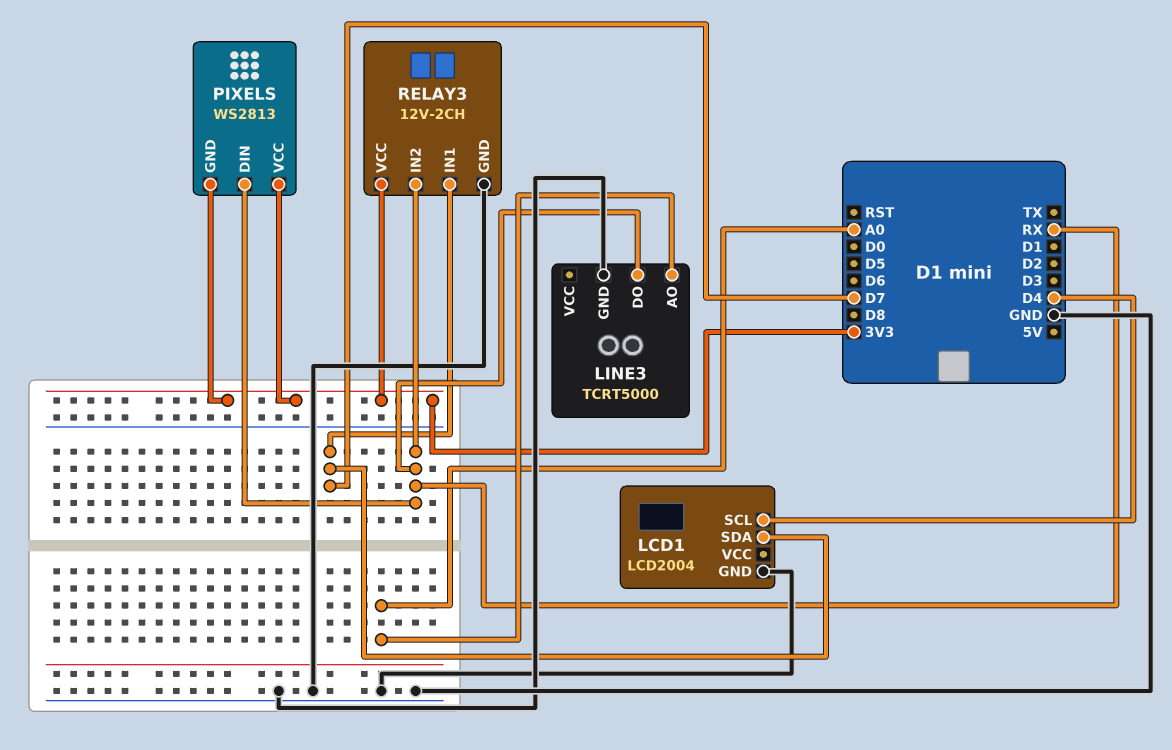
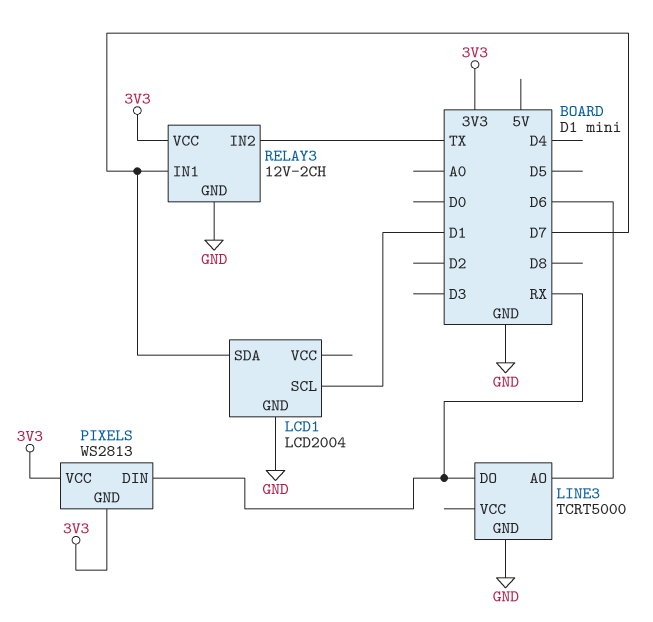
LCD1 pin SCL: D4 -> D1
LINE3 pin AO: A0 -> D6
RELAY3 pin IN2: RX -> TX

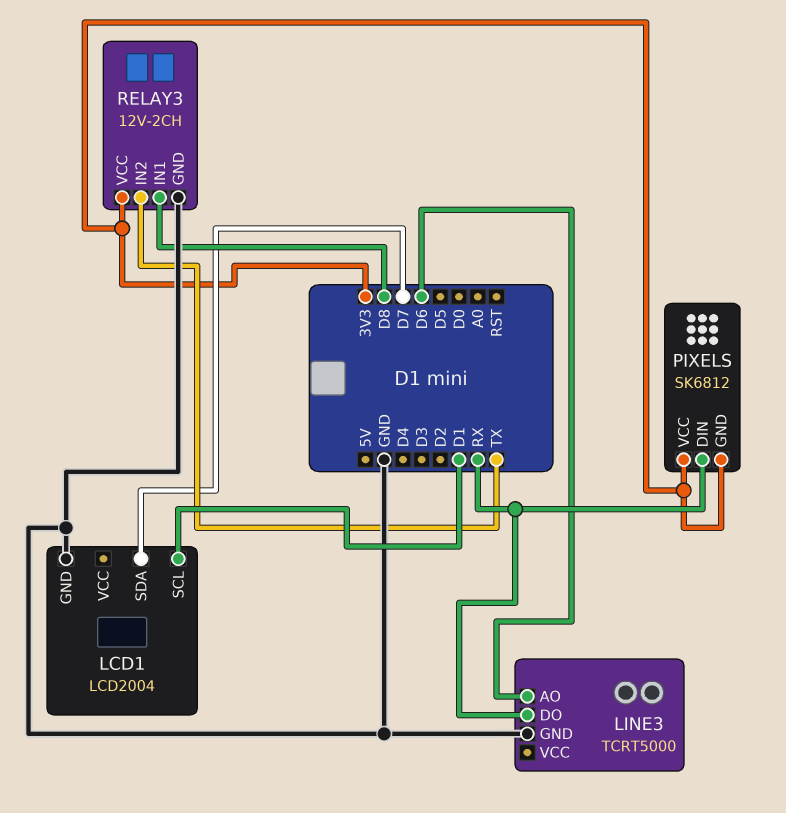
PIXELS: WS2813 -> SK6812
RELAY3 pin IN1: D7 -> D8

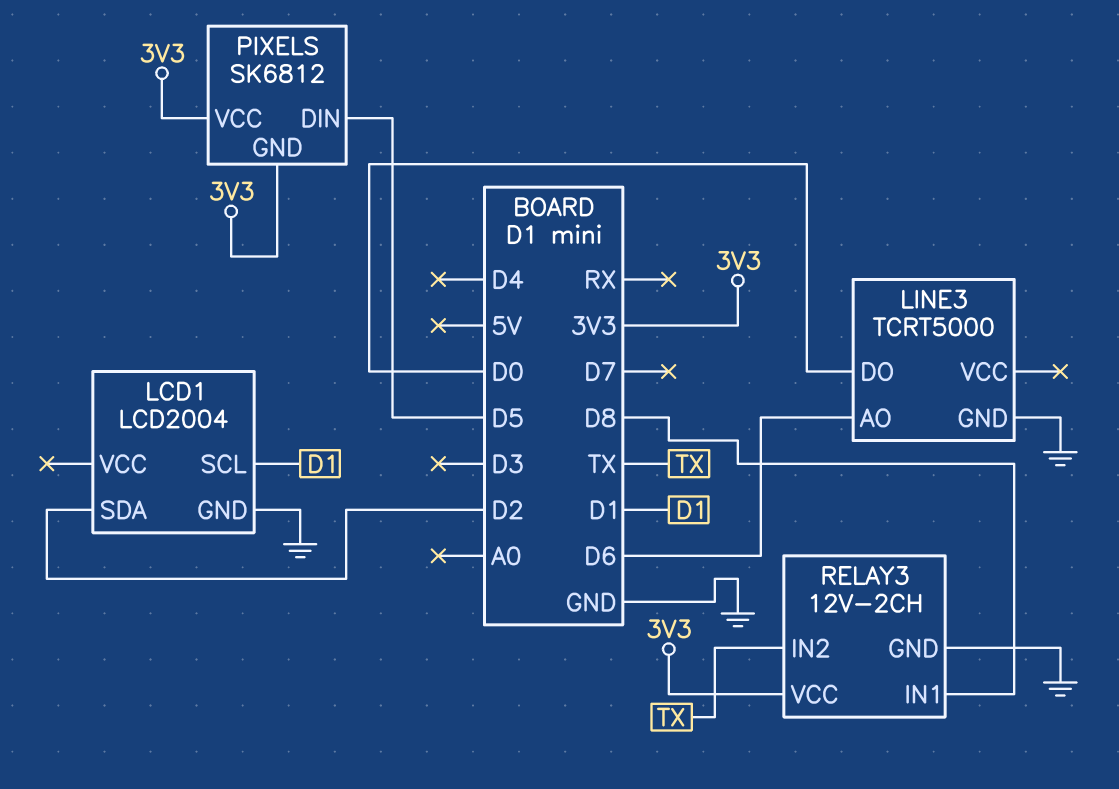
LCD1 pin SDA: D7 -> D2
LINE3 pin DO: RX -> D0
PIXELS pin DIN: RX -> D5

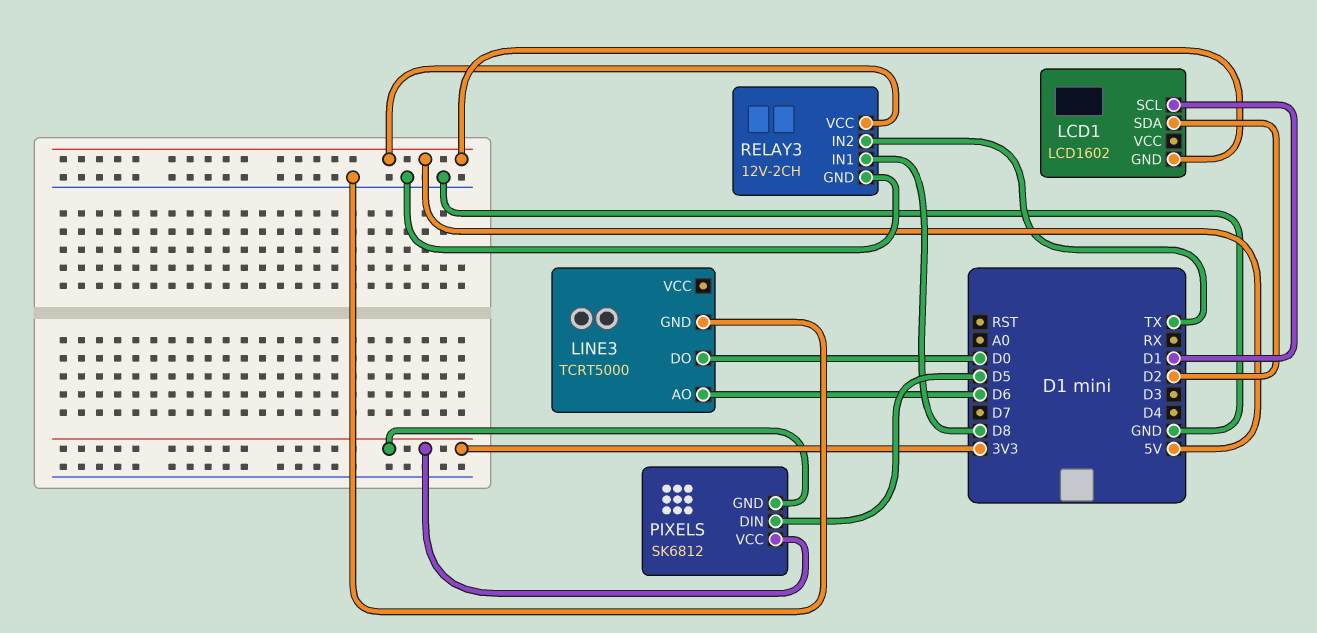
LCD1: LCD2004 -> LCD1602
LCD1 pin GND: GND -> 5V
RELAY3 pin VCC: 3V3 -> 5V

